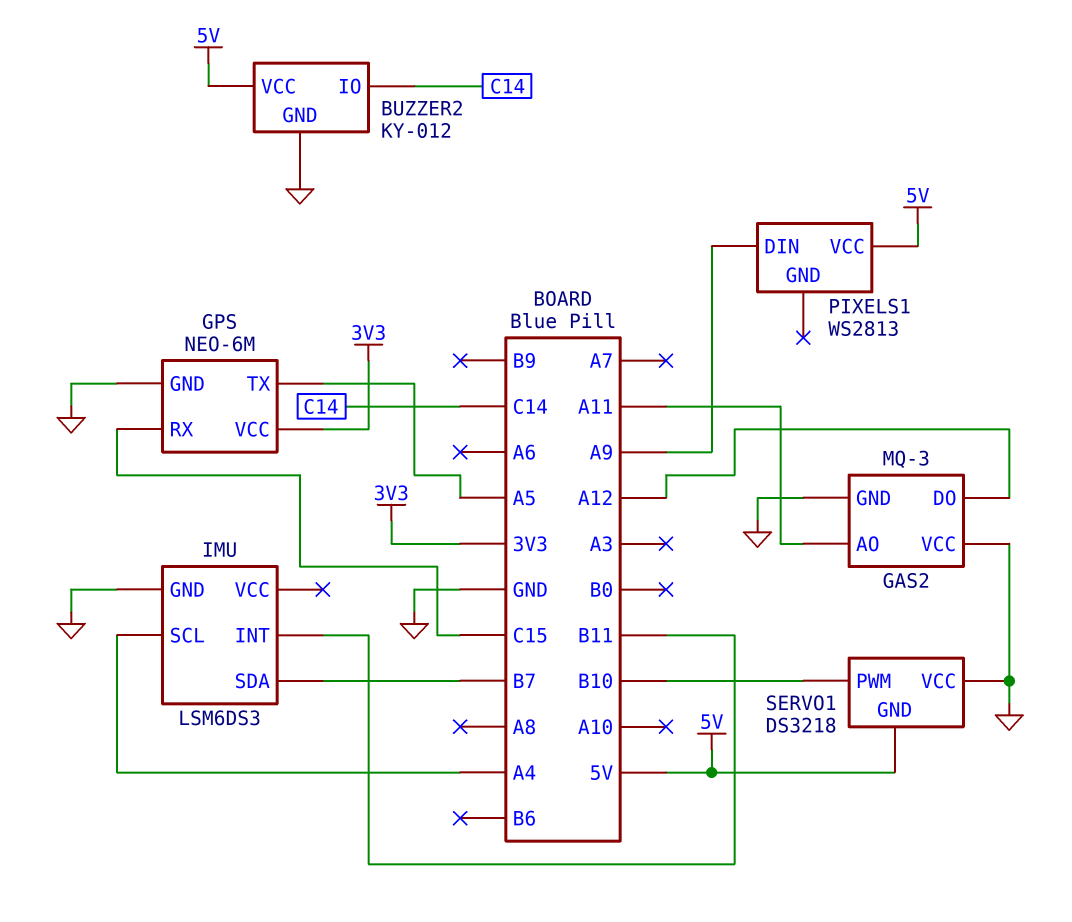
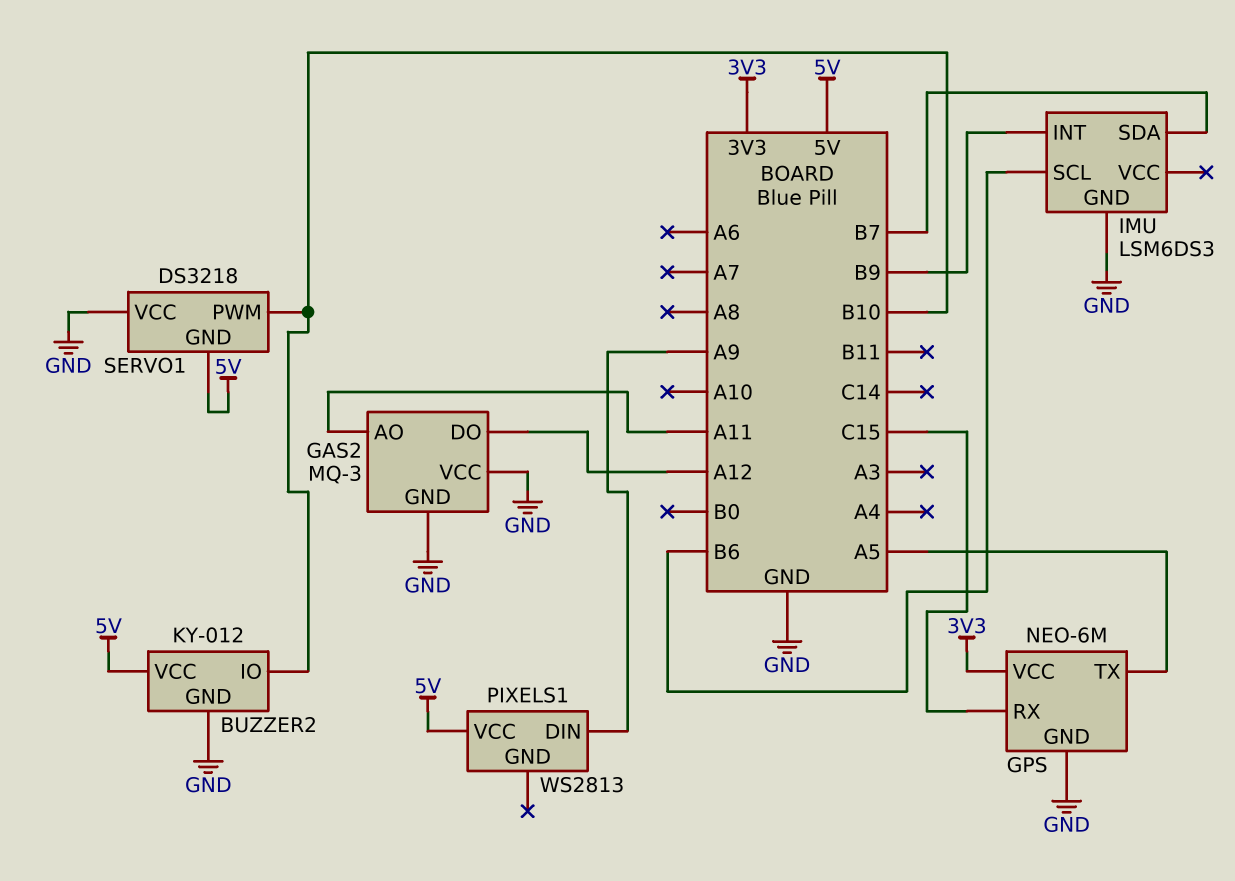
BUZZER2 pin IO: C14 -> B10
IMU pin INT: B11 -> B9
IMU pin SCL: A4 -> B6

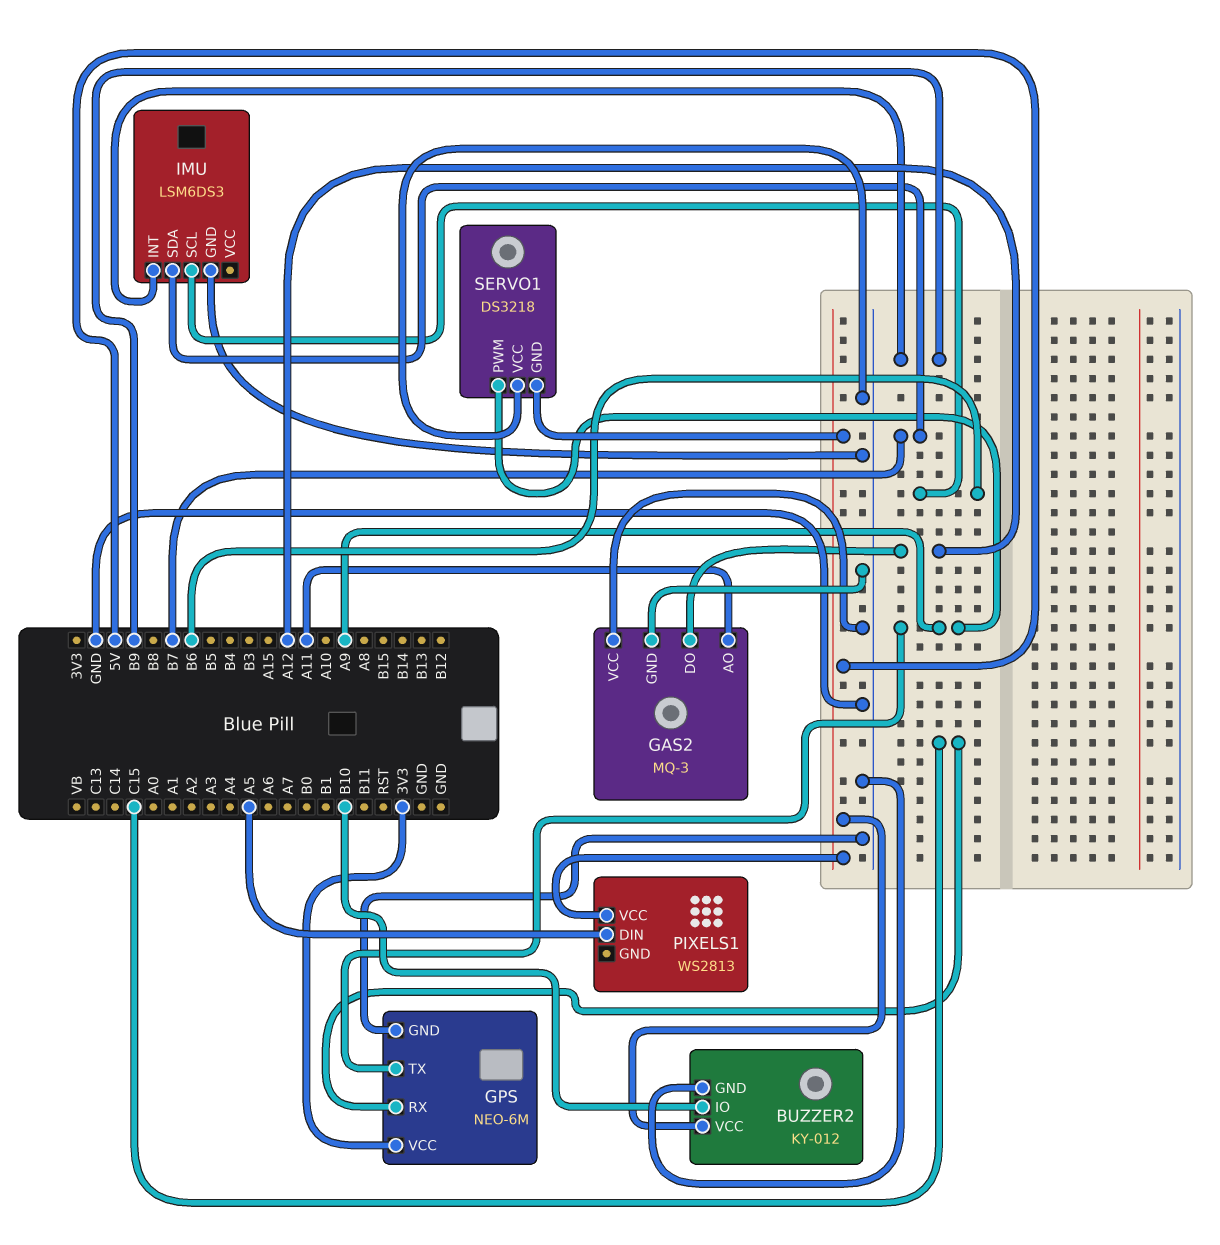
GPS pin TX: A5 -> A9
PIXELS1 pin DIN: A9 -> A5
SERVO1 pin PWM: B10 -> A9

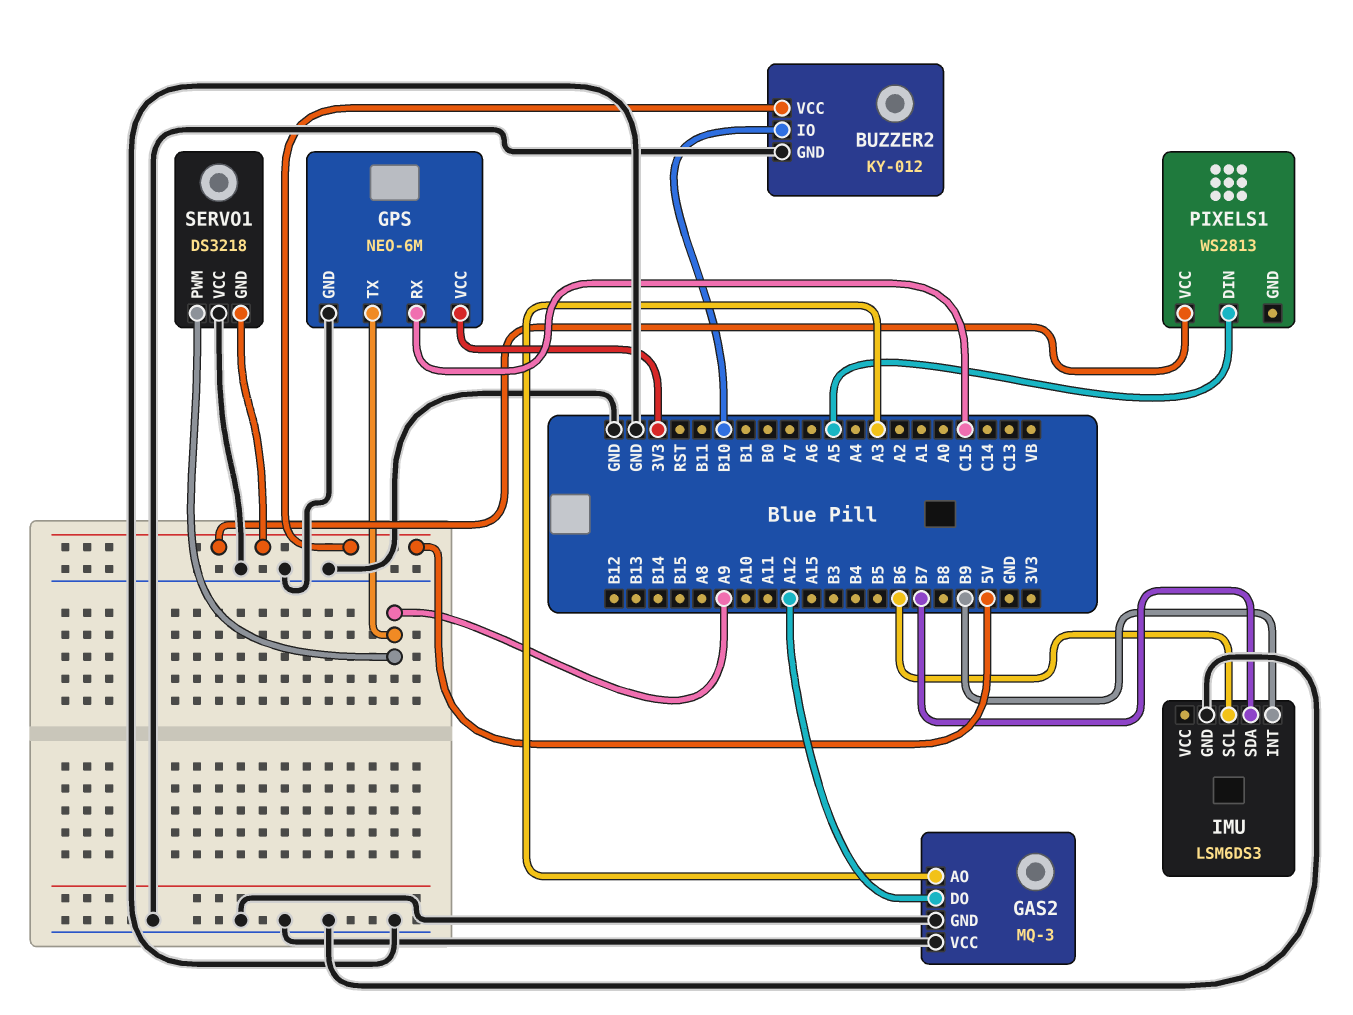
GAS2 pin AO: A11 -> A3

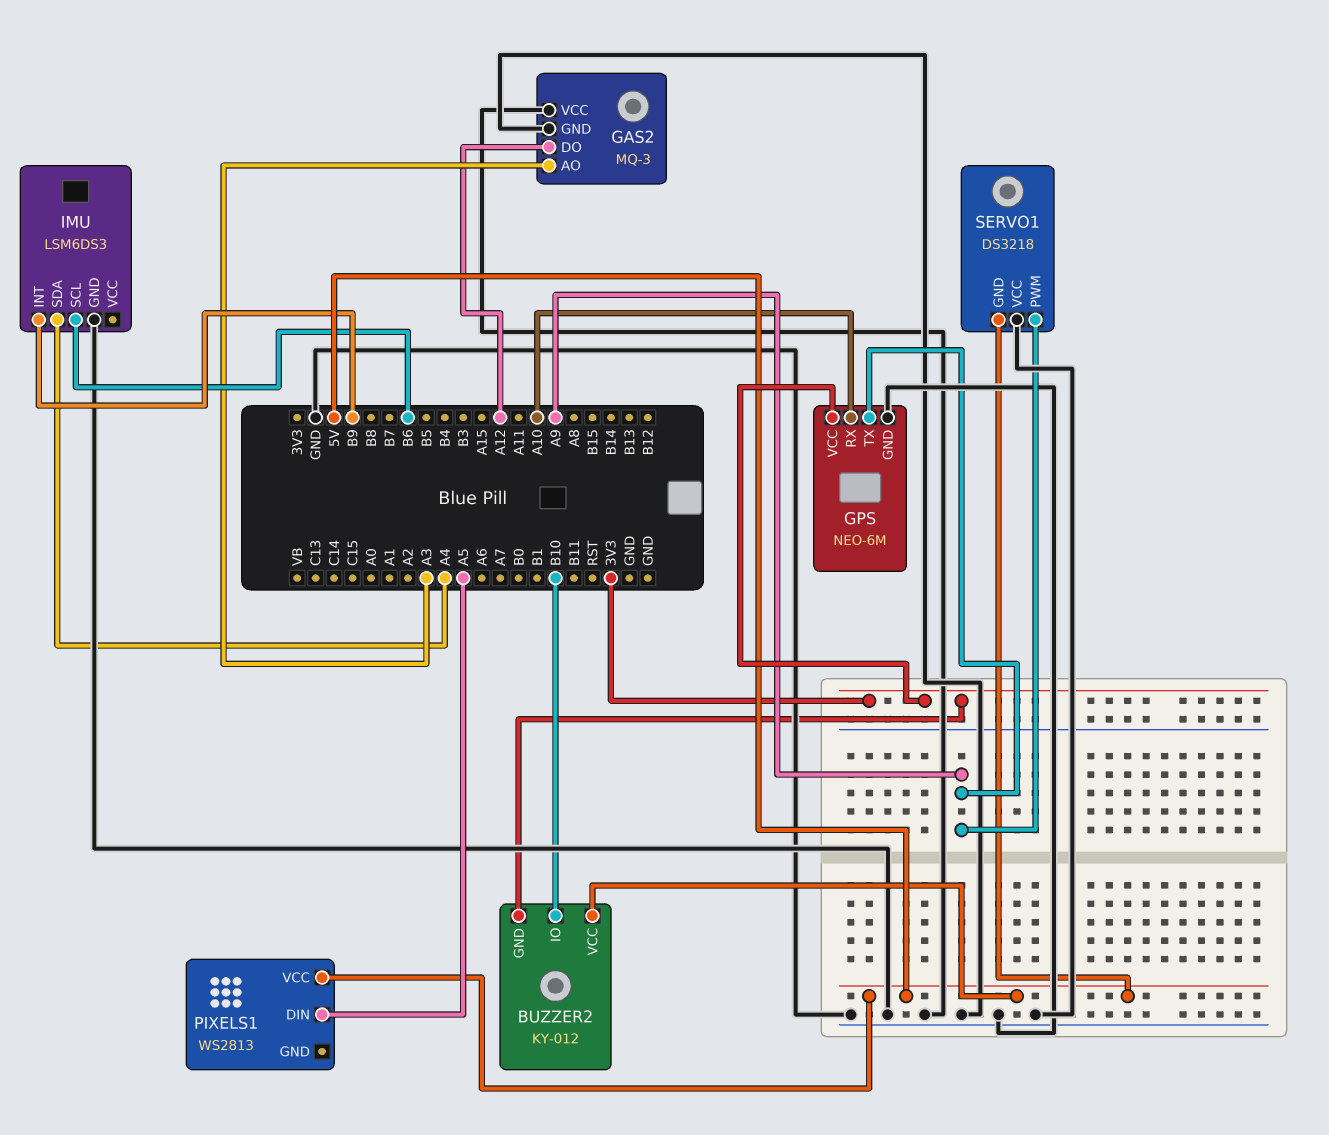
BUZZER2 pin GND: GND -> 3V3
GPS pin RX: C15 -> A10
IMU pin SDA: B7 -> A4

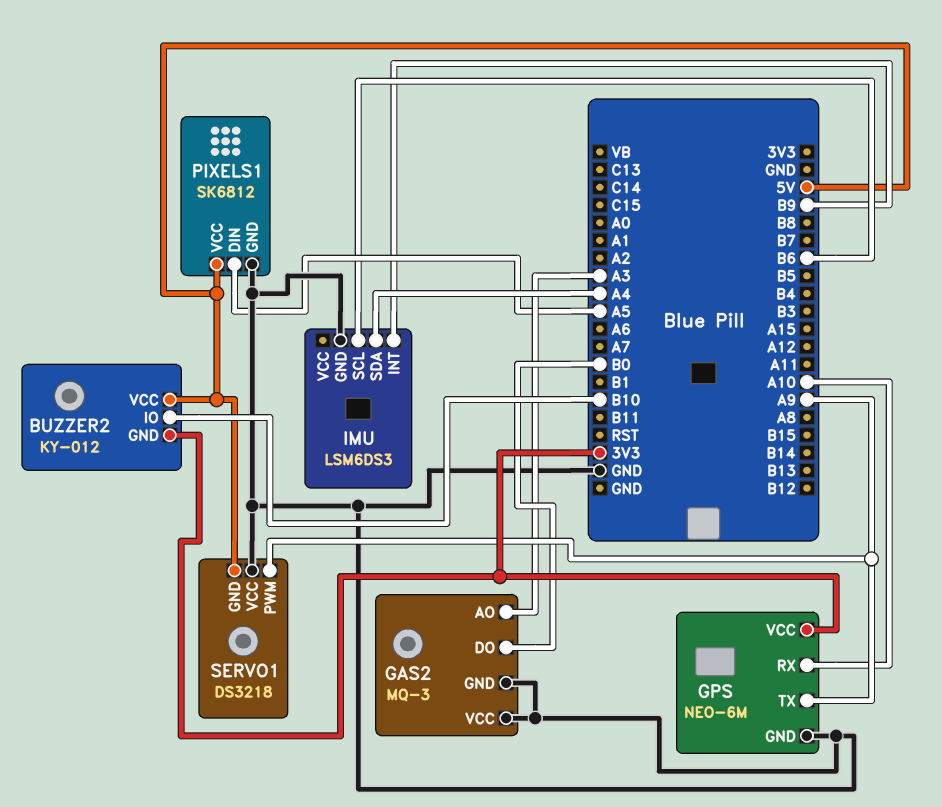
GAS2 pin DO: A12 -> B0
PIXELS1: WS2813 -> SK6812
PIXELS1 pin GND: none -> GND

